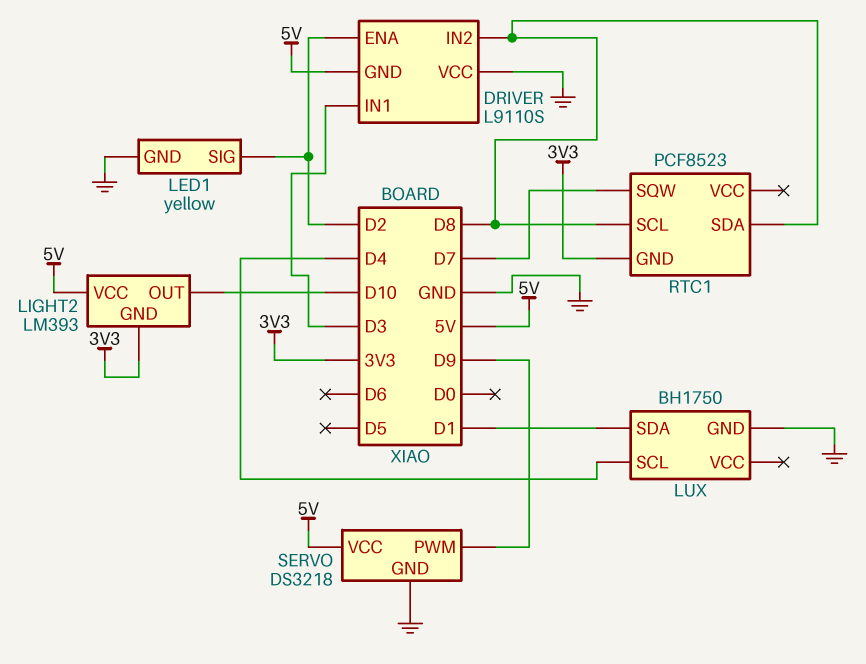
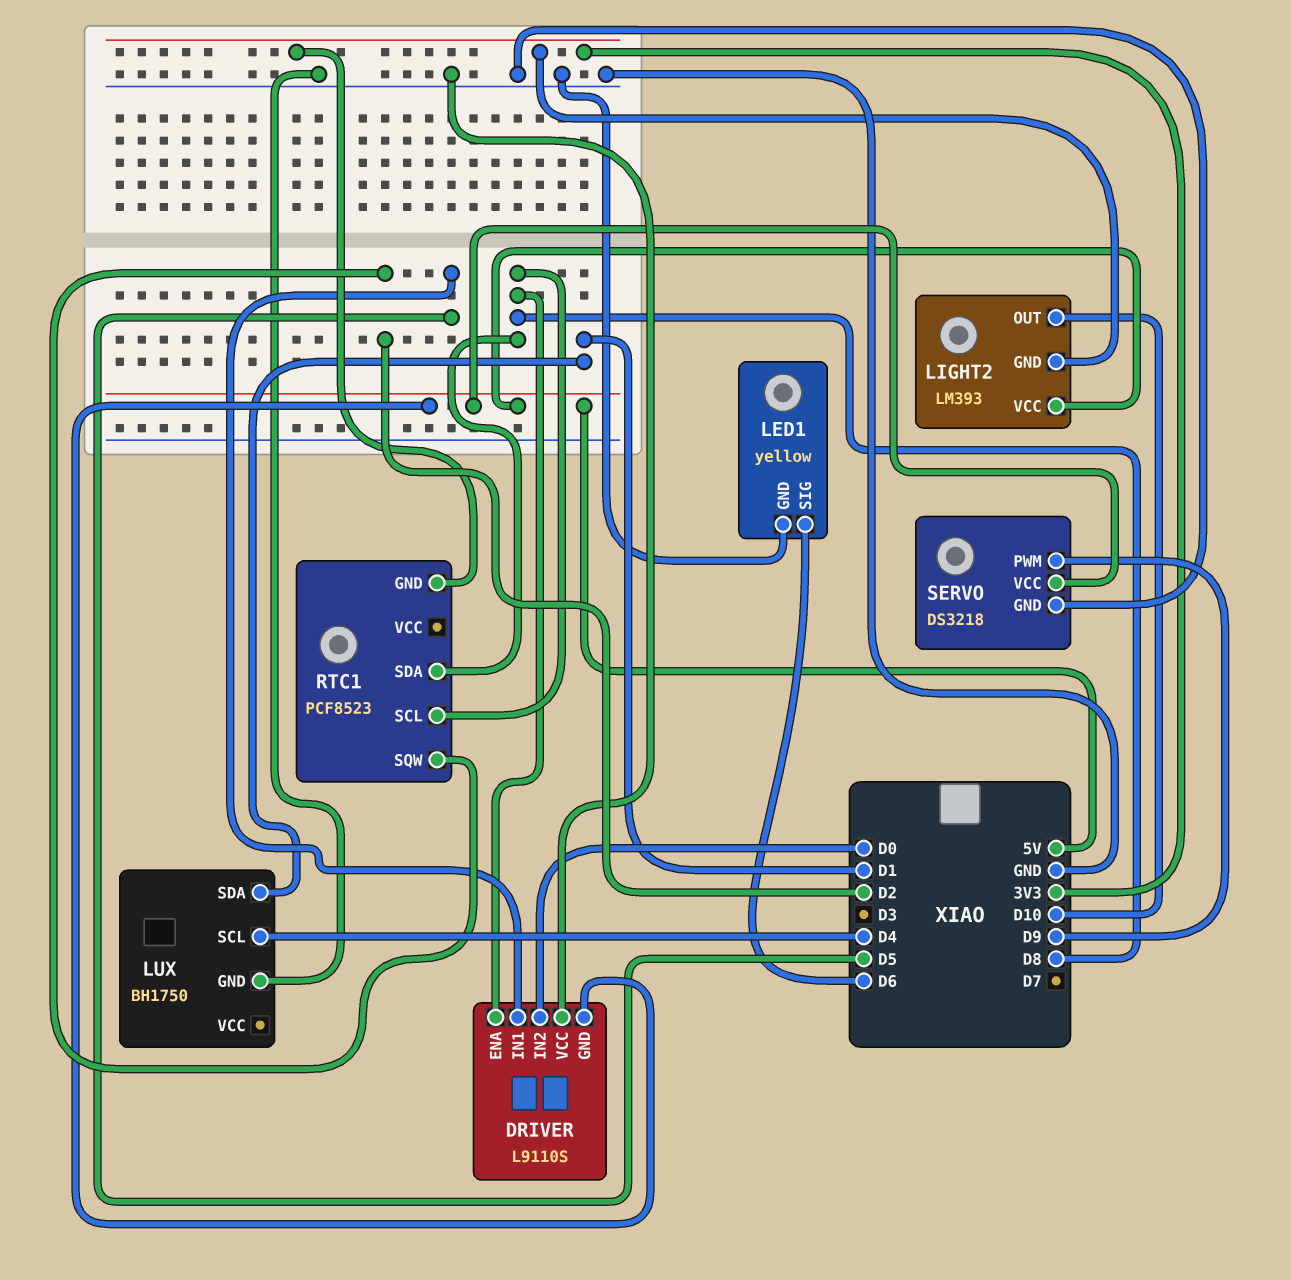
DRIVER pin ENA: D2 -> D8
DRIVER pin IN1: D3 -> D5
DRIVER pin IN2: D8 -> D0
LED1 pin SIG: D2 -> D6
RTC1 pin SQW: D7 -> D2

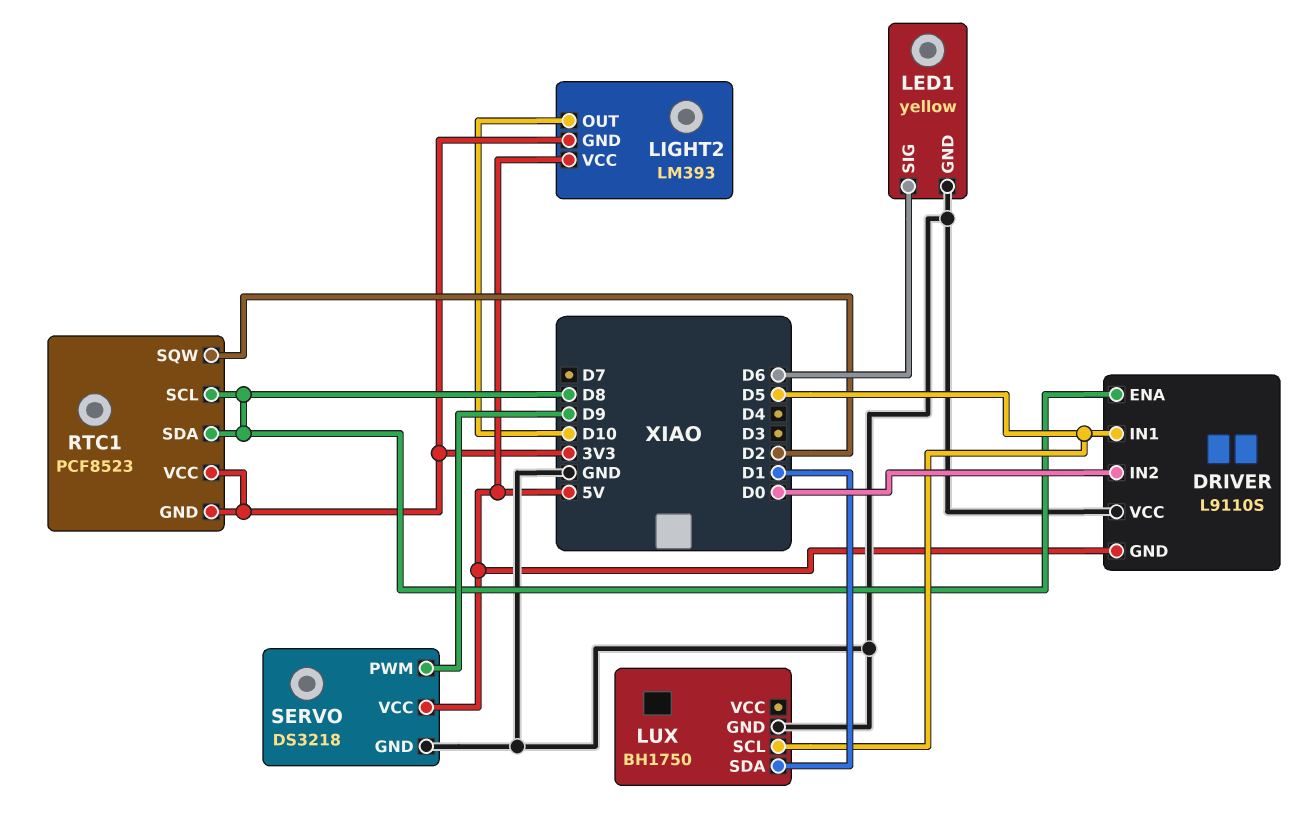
LUX pin SCL: D4 -> D5
RTC1 pin VCC: none -> 3V3

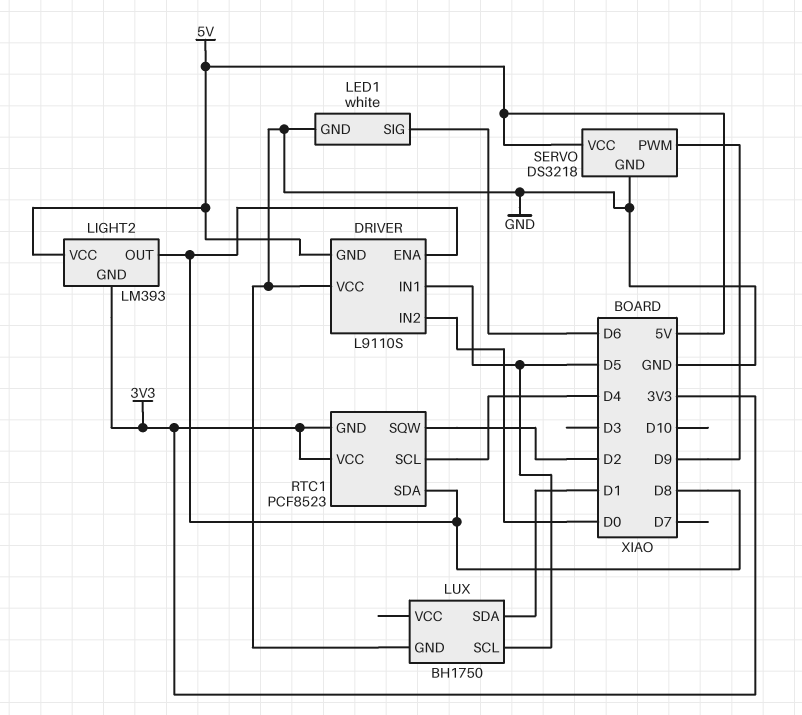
LED1: yellow -> white
LIGHT2 pin OUT: D10 -> D8
RTC1 pin SCL: D8 -> D4

